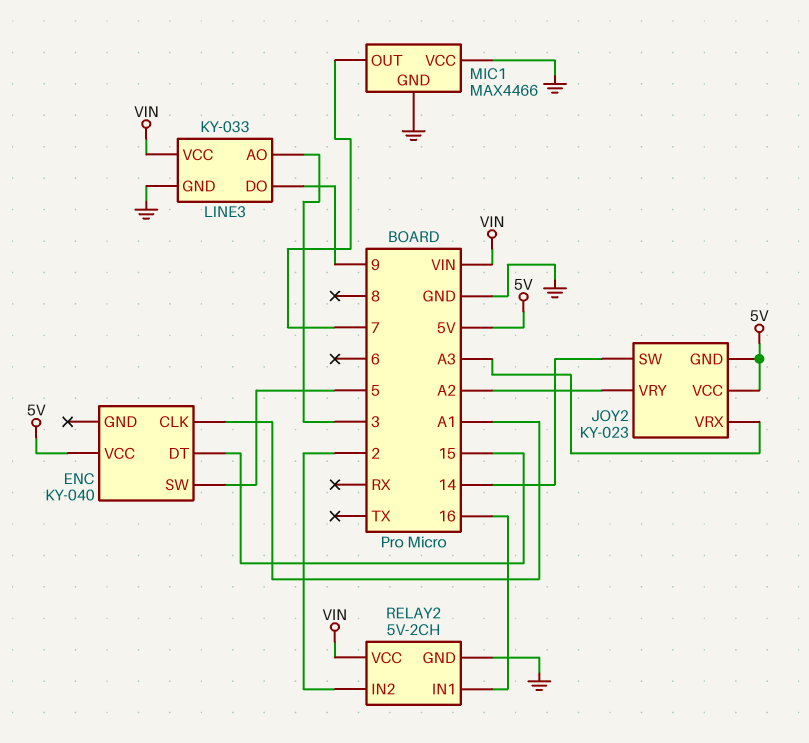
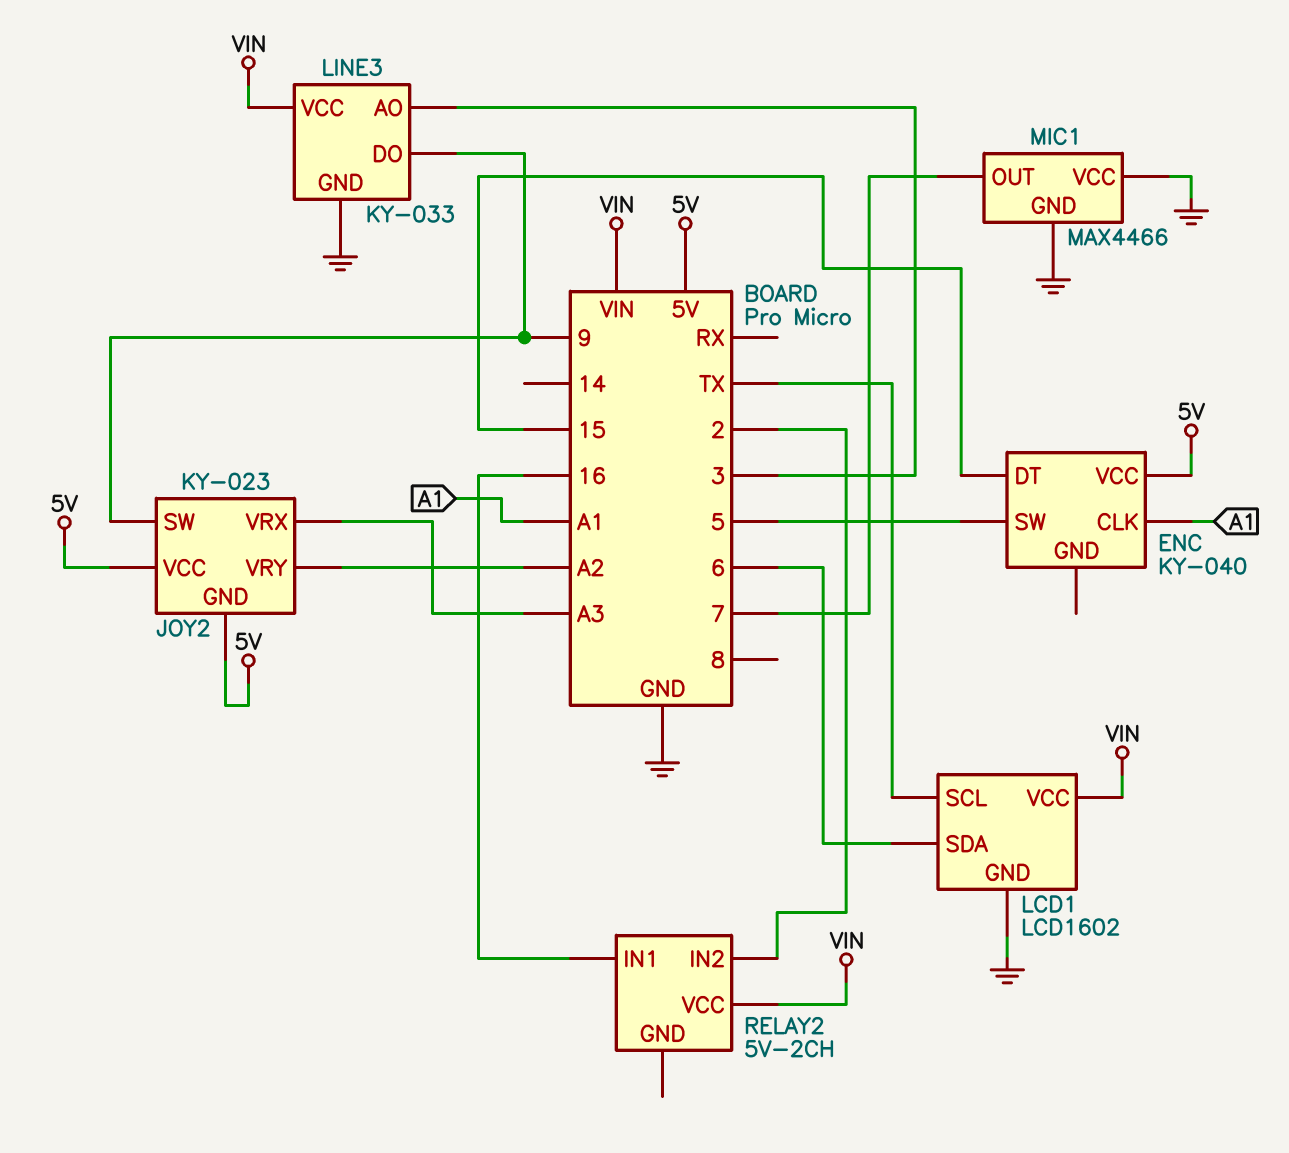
JOY2 pin SW: 14 -> 9
LCD1: none -> LCD1602
LCD1 pin GND: none -> GND
LCD1 pin SCL: none -> TX
LCD1 pin SDA: none -> 6
LCD1 pin VCC: none -> VIN
RELAY2 pin GND: GND -> none

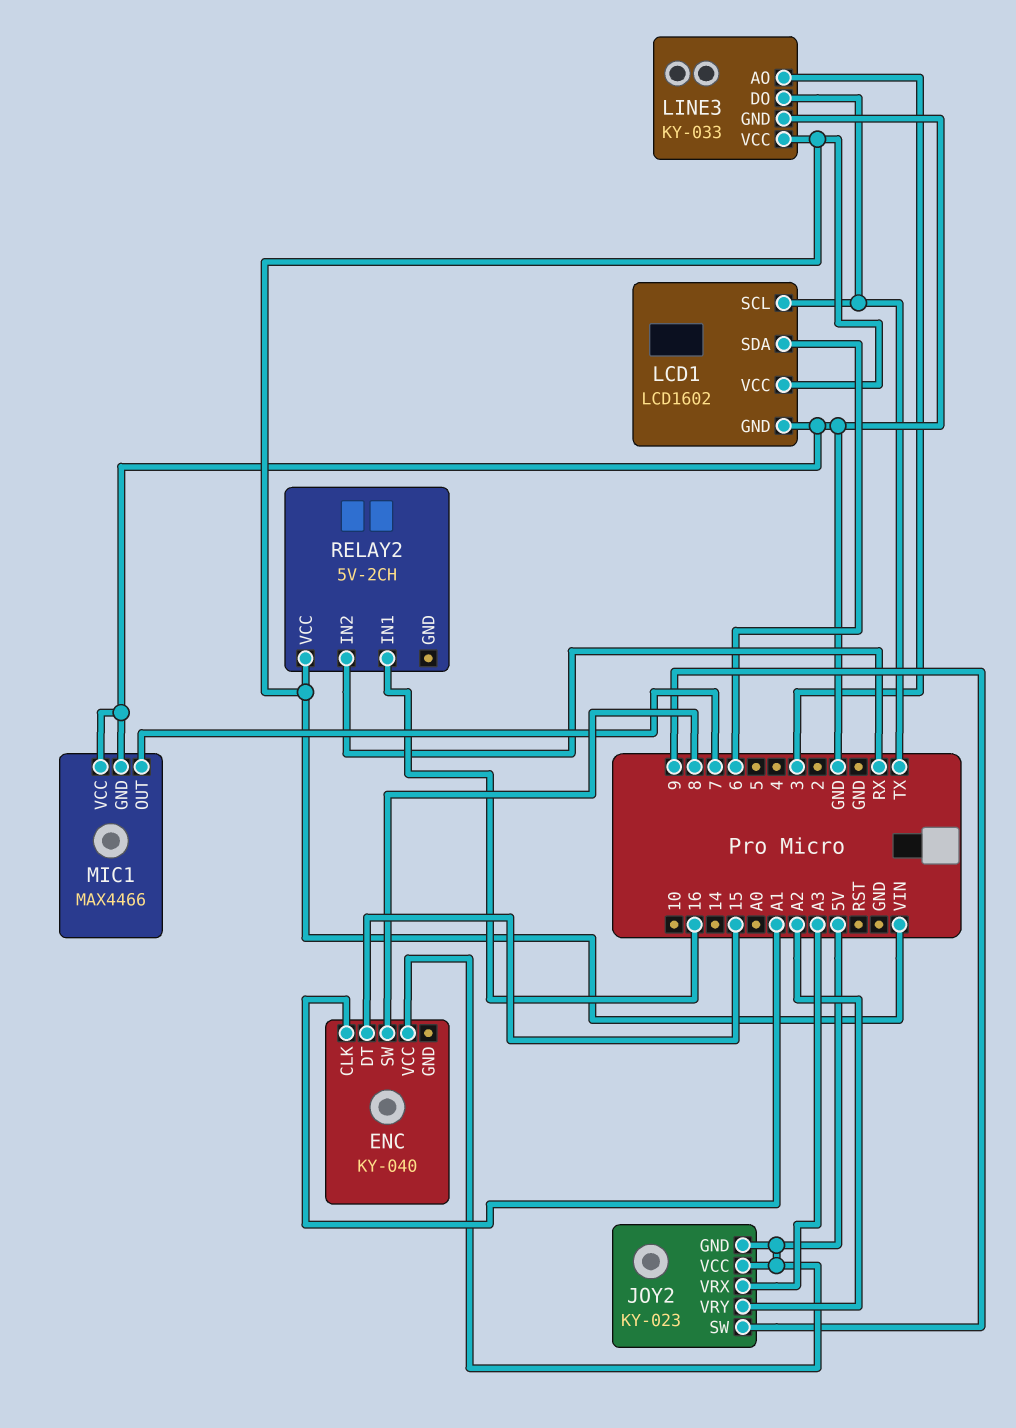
ENC pin SW: 5 -> 8
LINE3 pin DO: 9 -> TX
RELAY2 pin IN2: 2 -> RX

